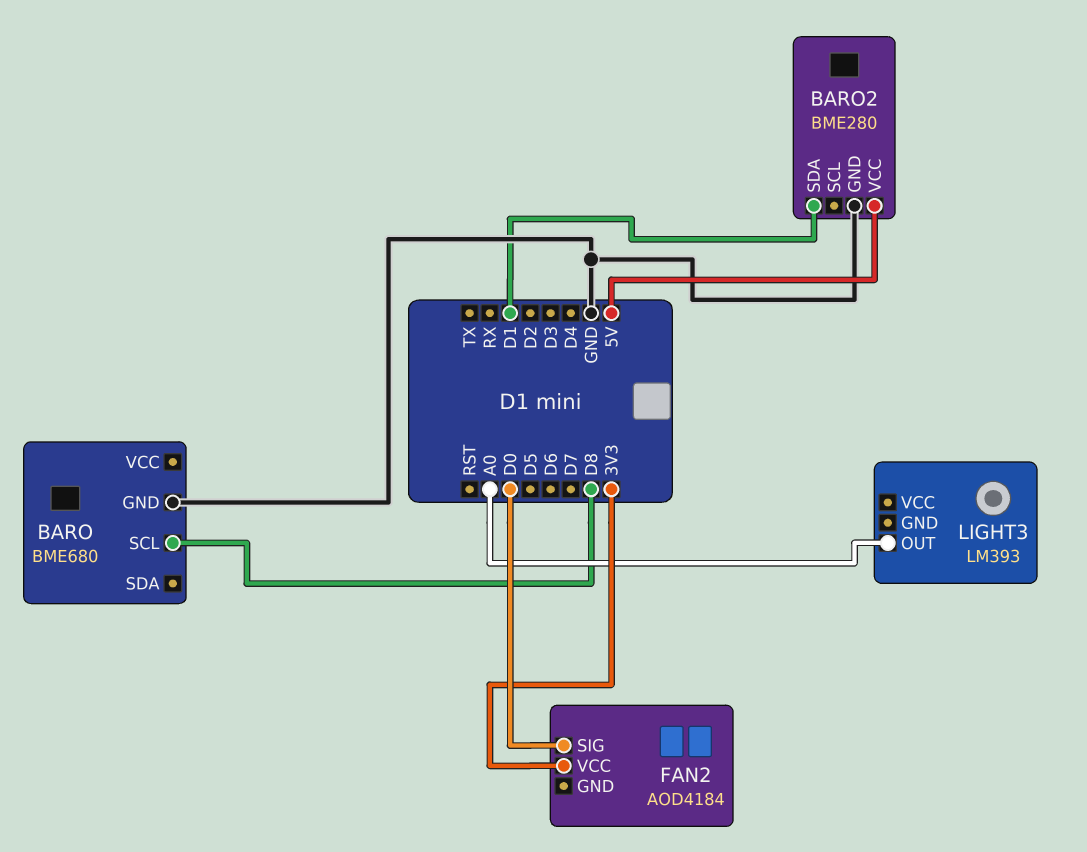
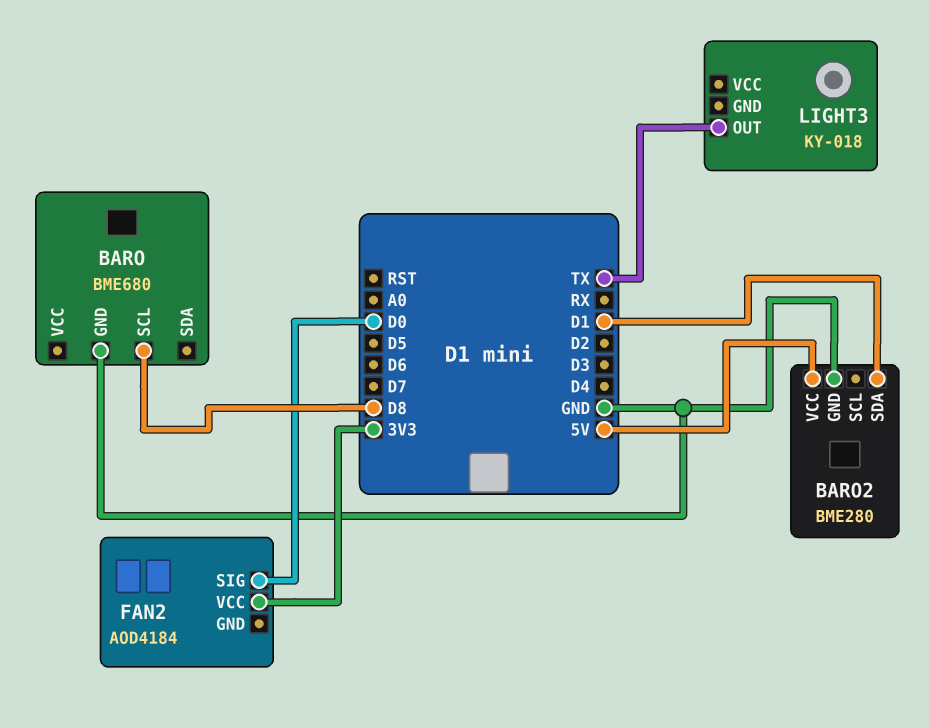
LIGHT3: LM393 -> KY-018
LIGHT3 pin OUT: A0 -> TX

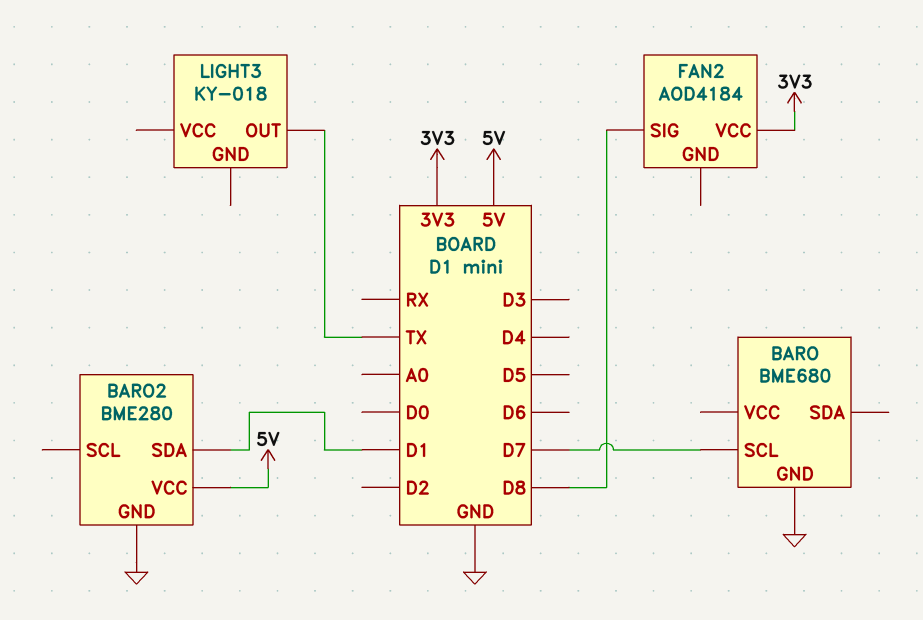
BARO pin SCL: D8 -> D7
FAN2 pin SIG: D0 -> D8

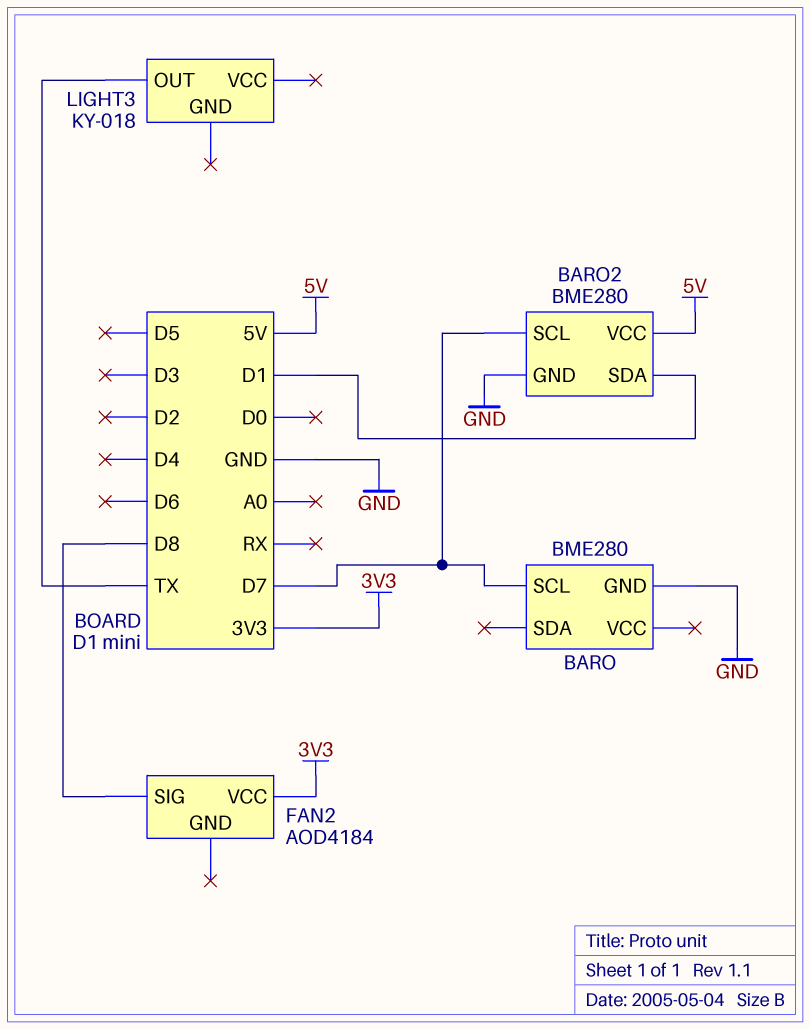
BARO: BME680 -> BME280
BARO2 pin SCL: none -> D7

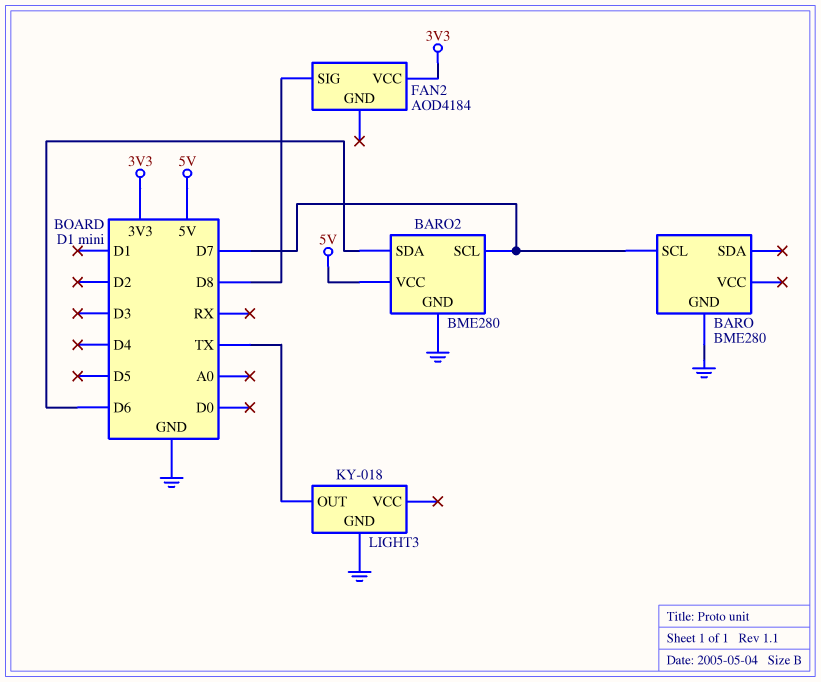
BARO2 pin SDA: D1 -> D6
LIGHT3 pin GND: none -> GND

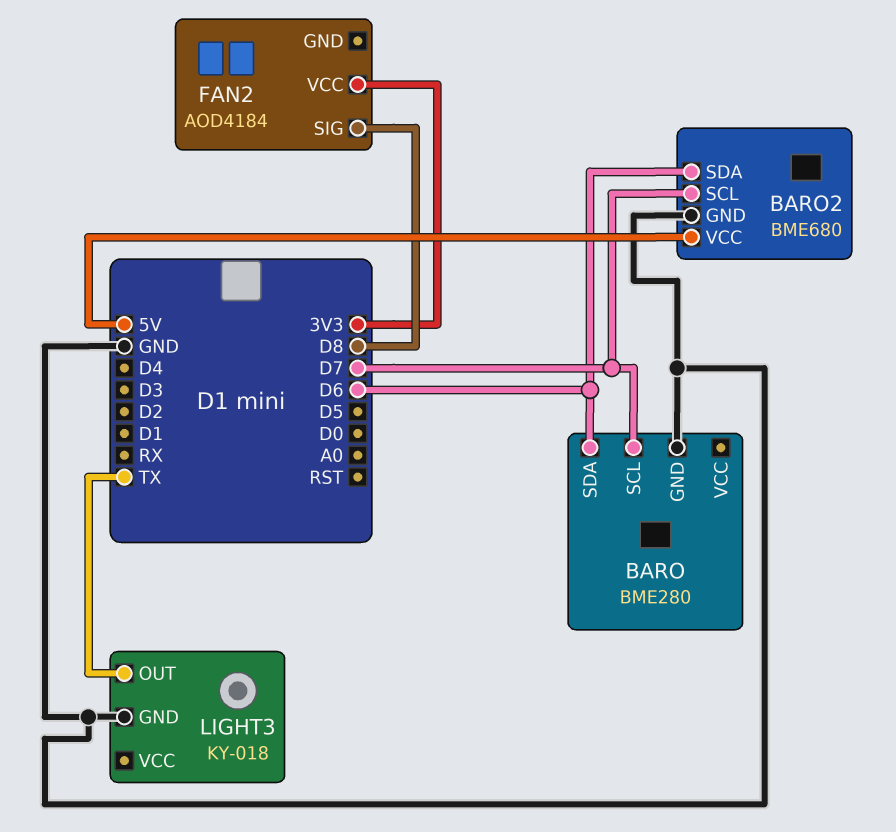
BARO pin SDA: none -> D6
BARO2: BME280 -> BME680

